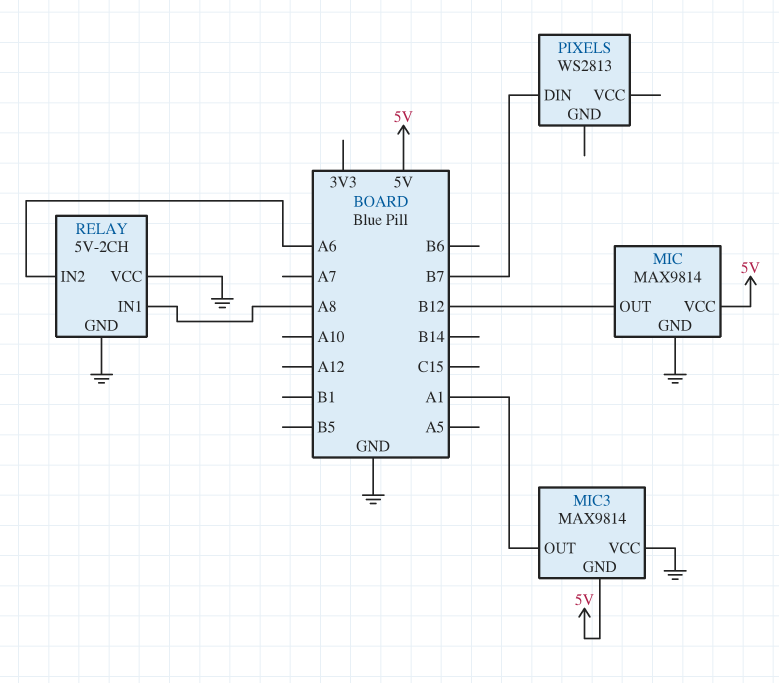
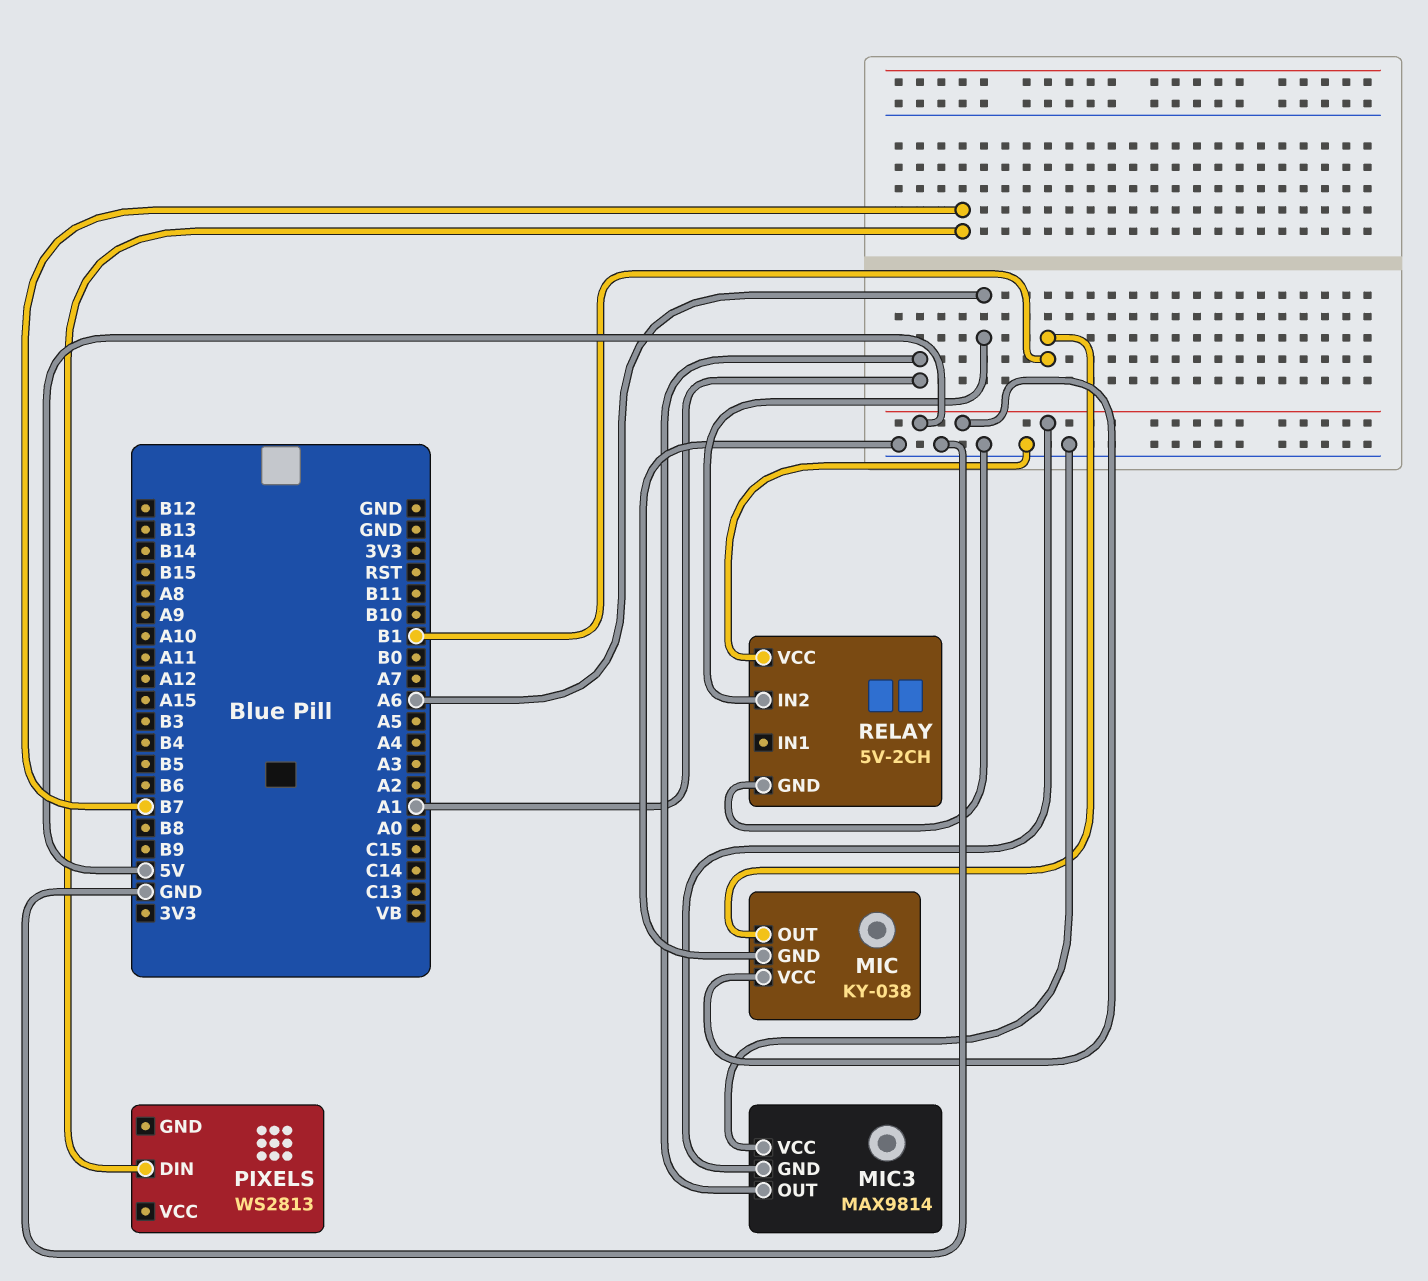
MIC: MAX9814 -> KY-038
MIC pin OUT: B12 -> B1
RELAY pin IN1: A8 -> none

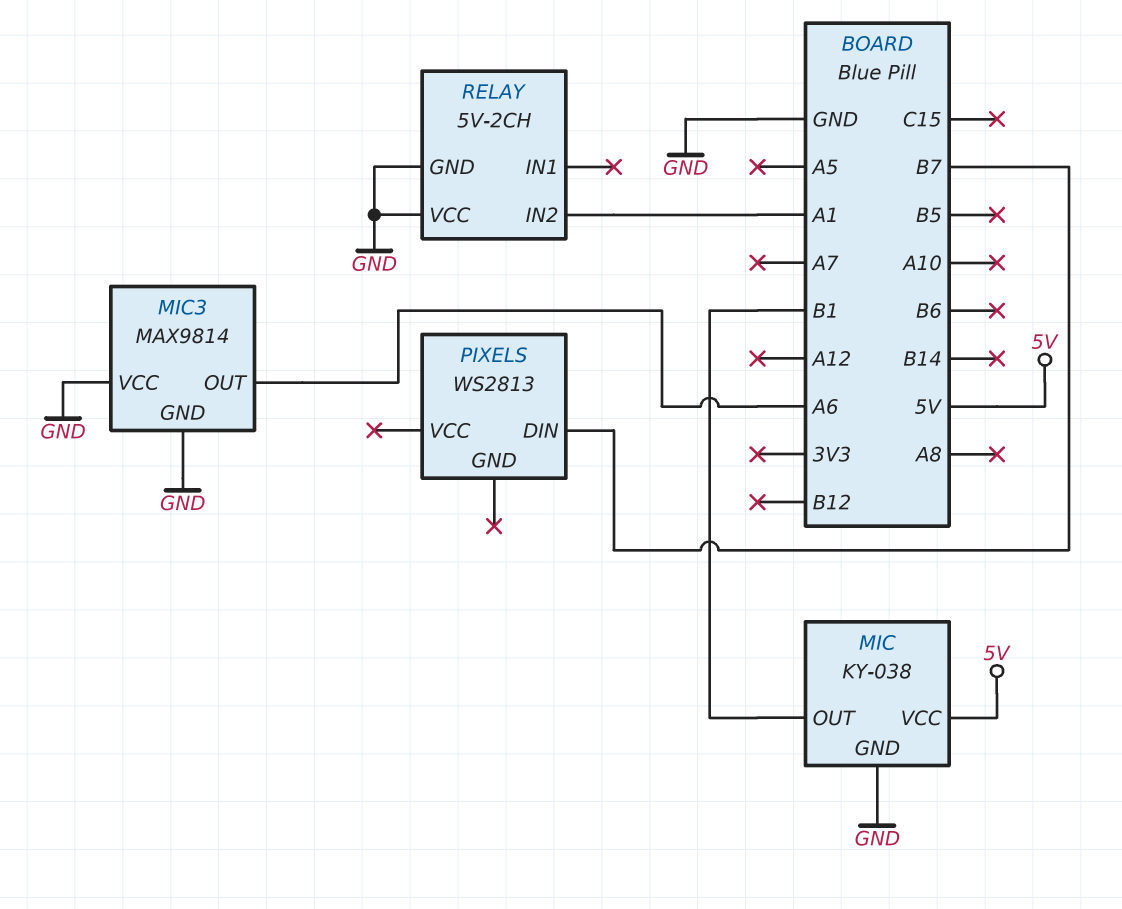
MIC3 pin GND: 5V -> GND
MIC3 pin OUT: A1 -> A6
RELAY pin IN2: A6 -> A1

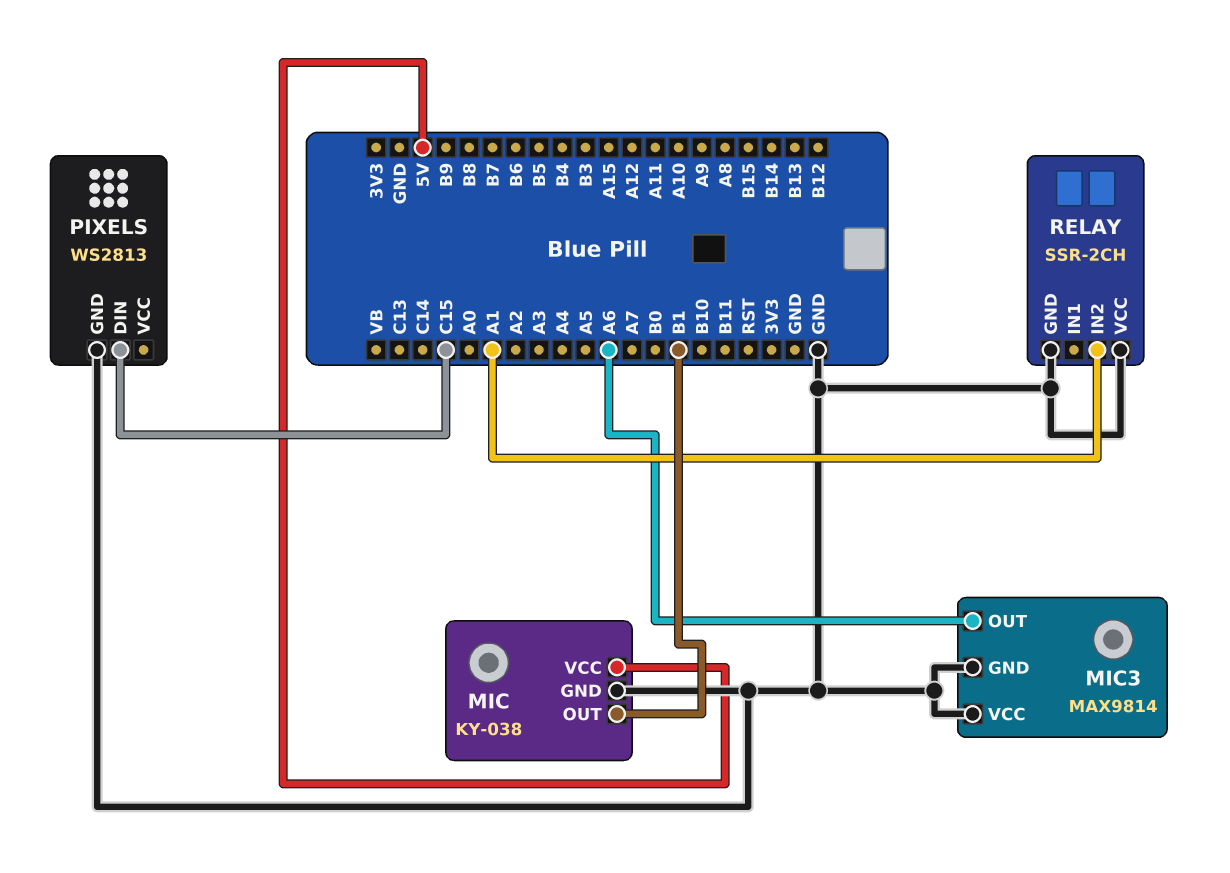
PIXELS pin DIN: B7 -> C15
PIXELS pin GND: none -> GND
RELAY: 5V-2CH -> SSR-2CH

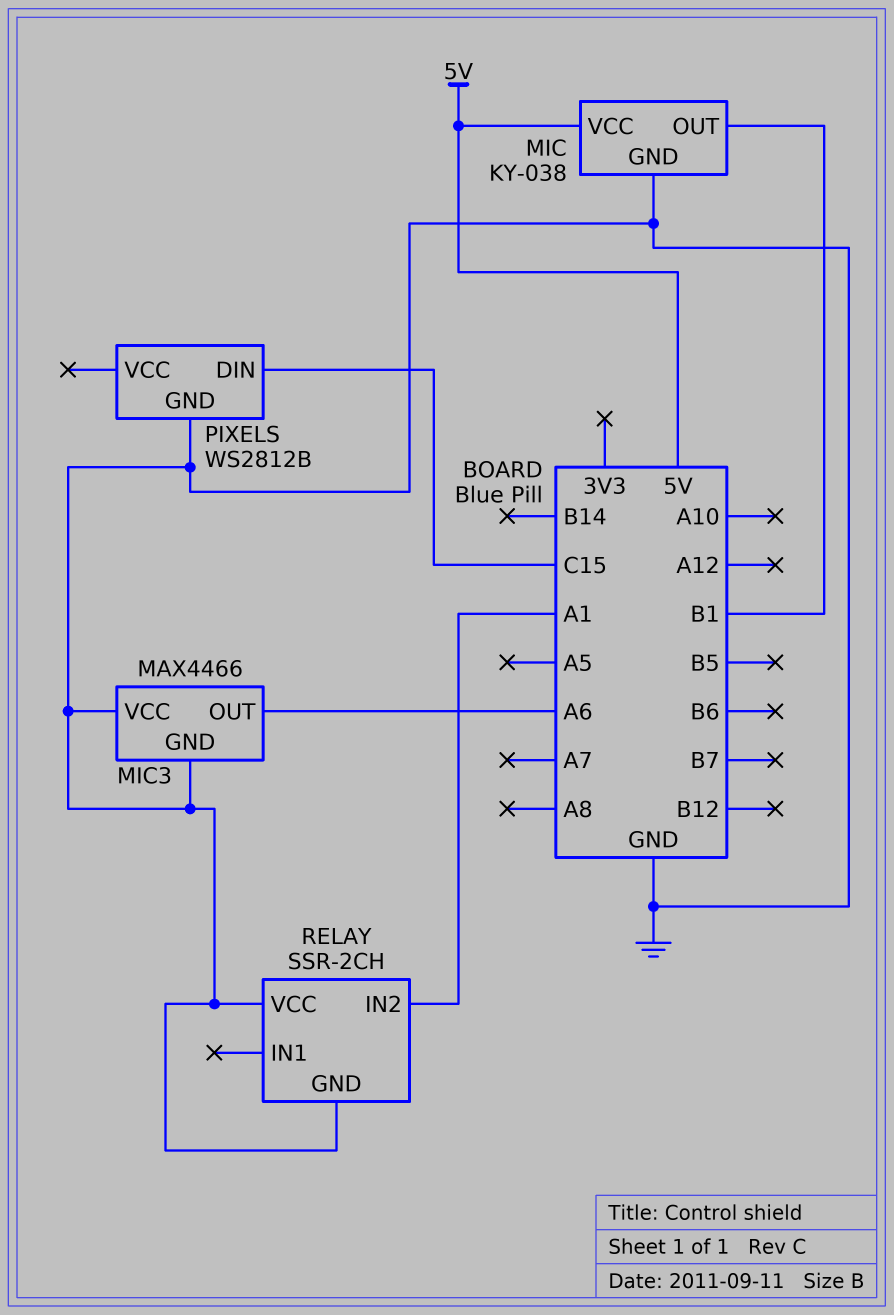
MIC3: MAX9814 -> MAX4466
PIXELS: WS2813 -> WS2812B

